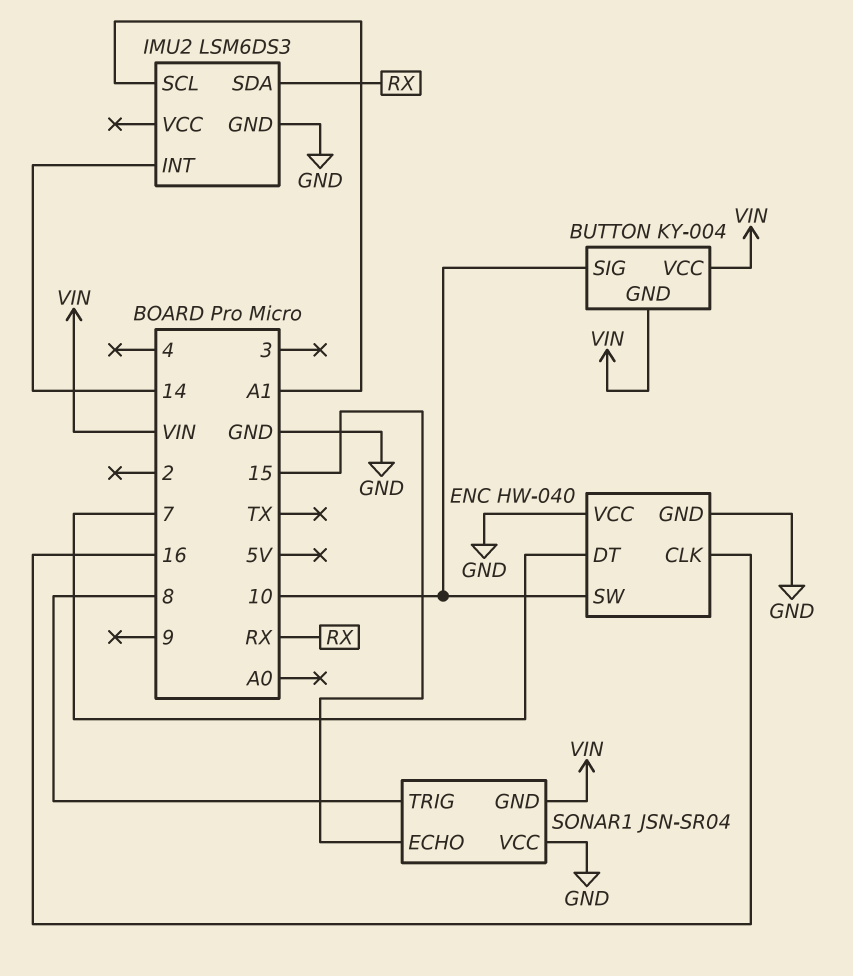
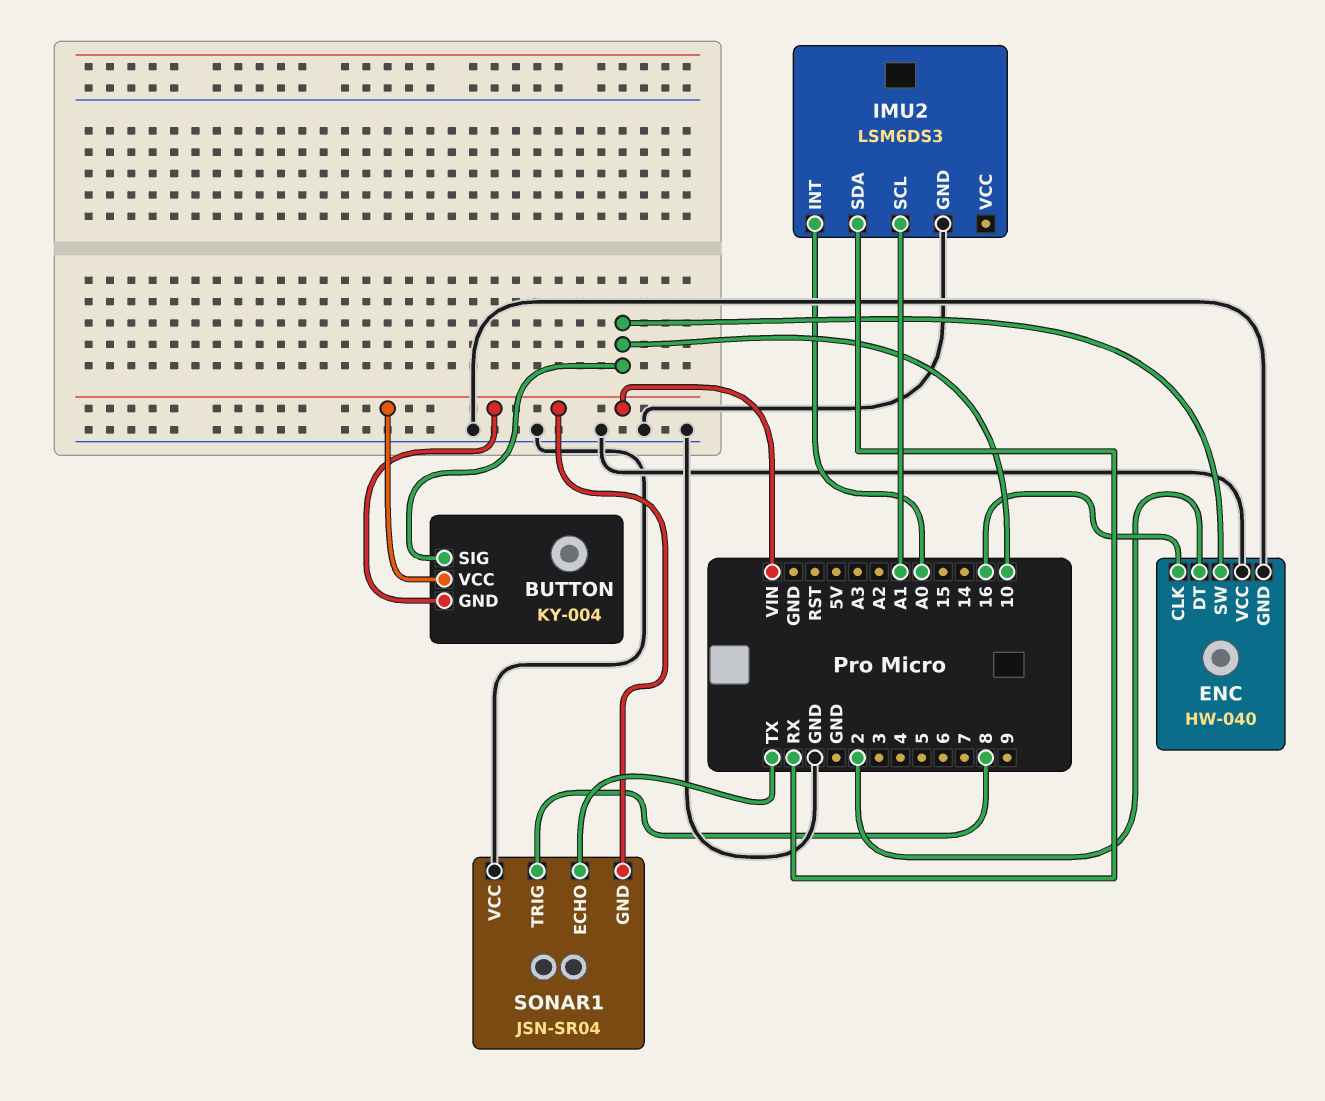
ENC pin DT: 7 -> 2
IMU2 pin INT: 14 -> A0
SONAR1 pin ECHO: 15 -> TX

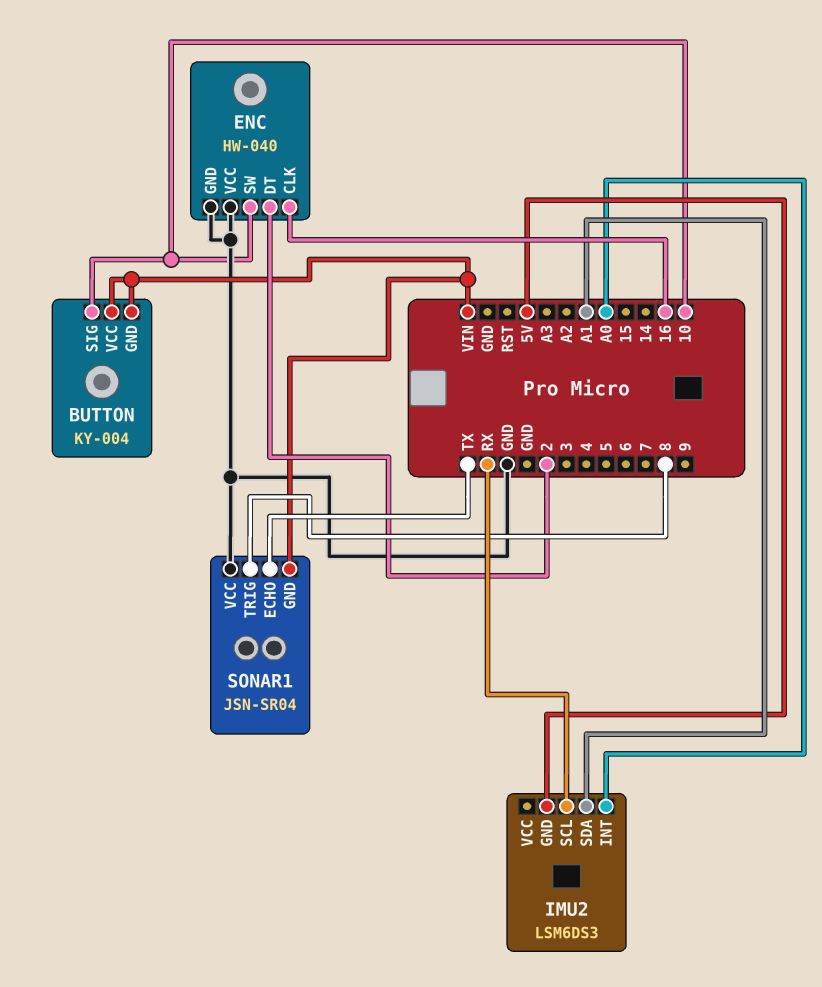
IMU2 pin GND: GND -> 5V
IMU2 pin SCL: A1 -> RX
IMU2 pin SDA: RX -> A1

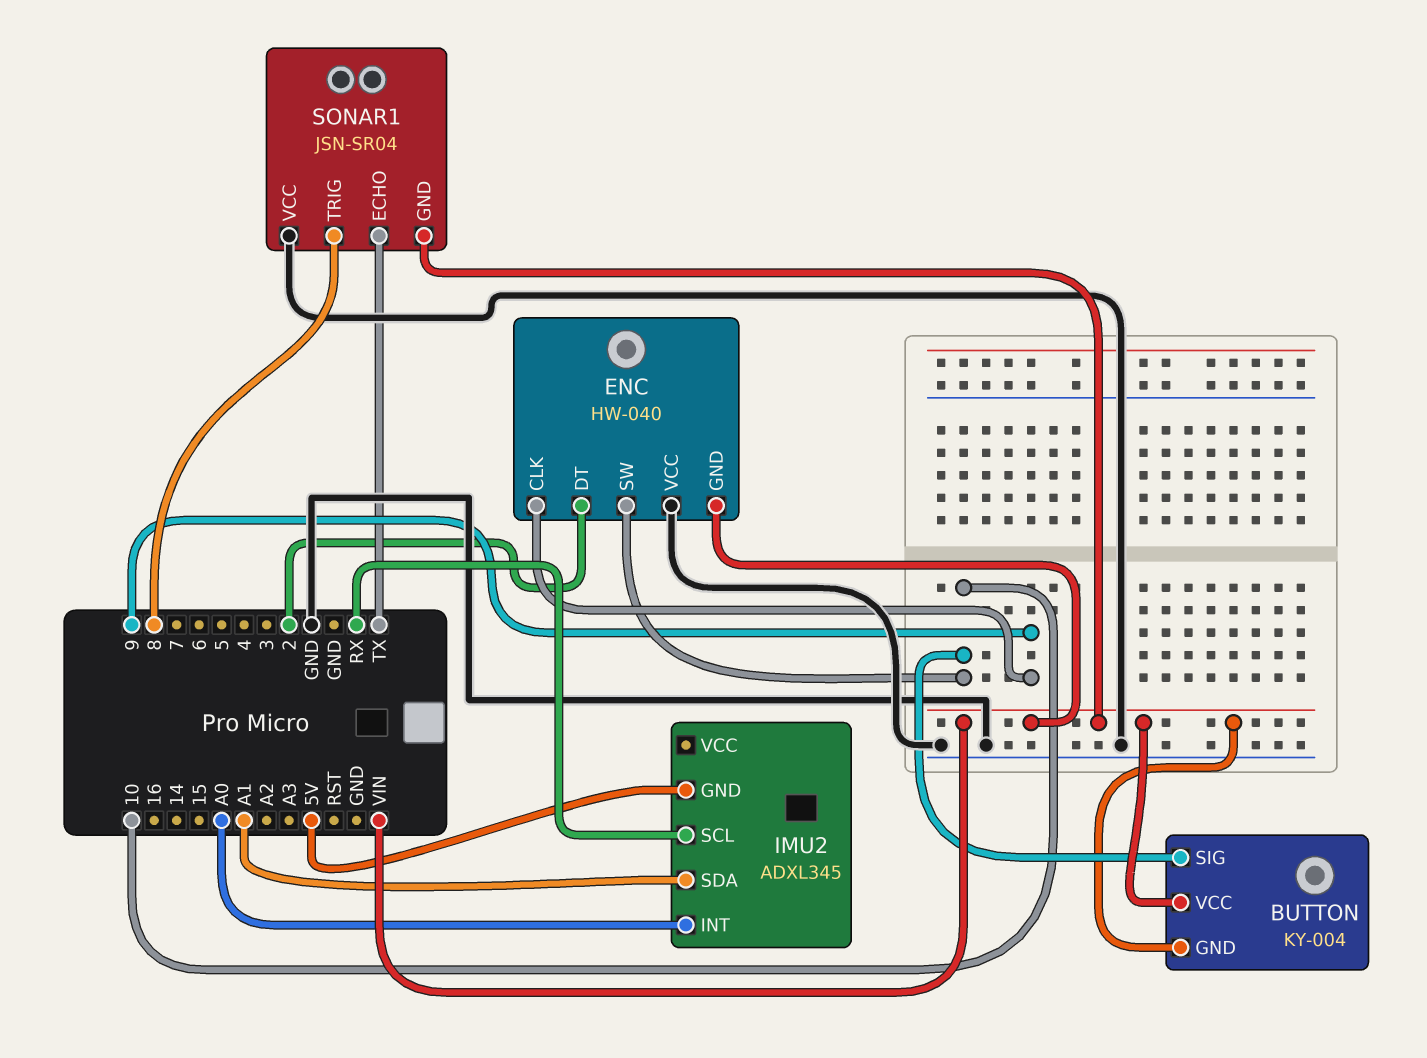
ENC pin CLK: 16 -> 9
ENC pin GND: GND -> VIN
IMU2: LSM6DS3 -> ADXL345

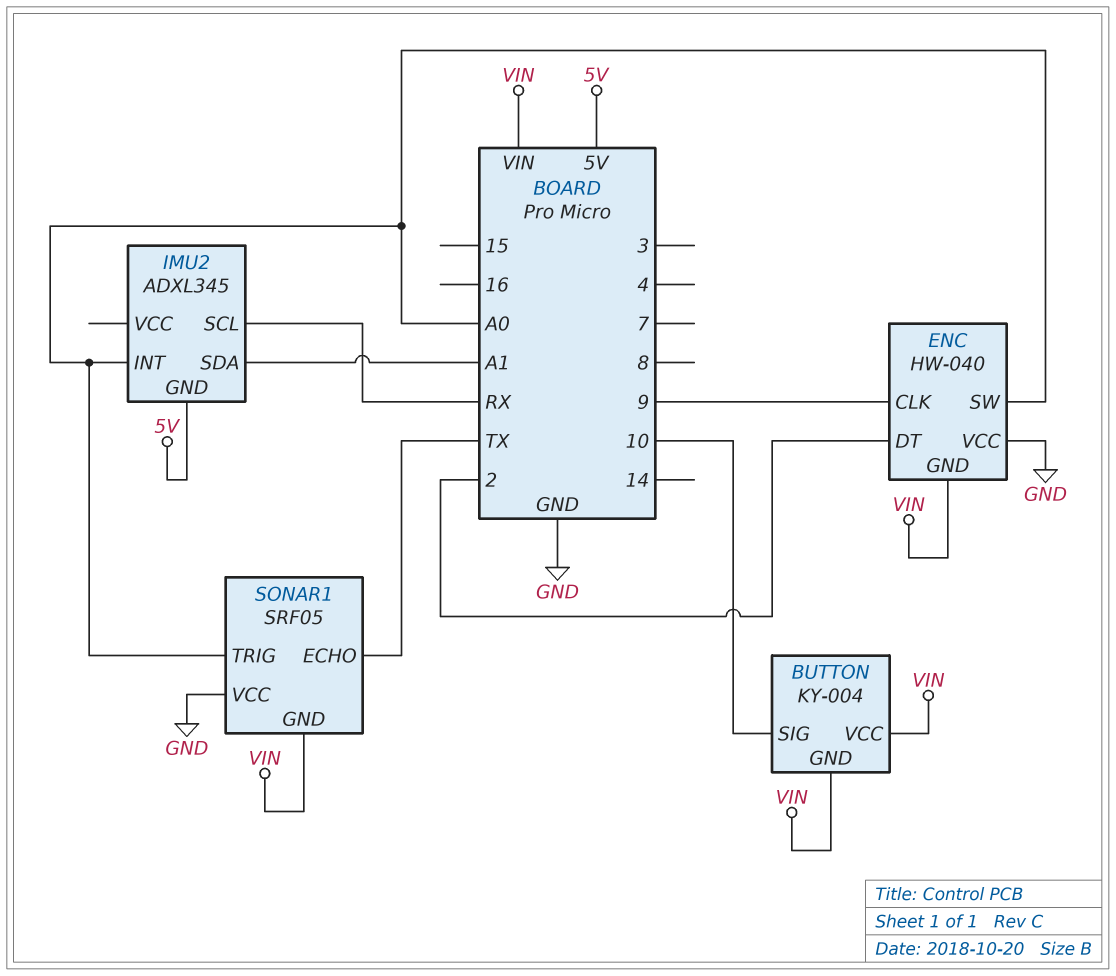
ENC pin SW: 10 -> A0
SONAR1: JSN-SR04 -> SRF05
SONAR1 pin TRIG: 8 -> A0

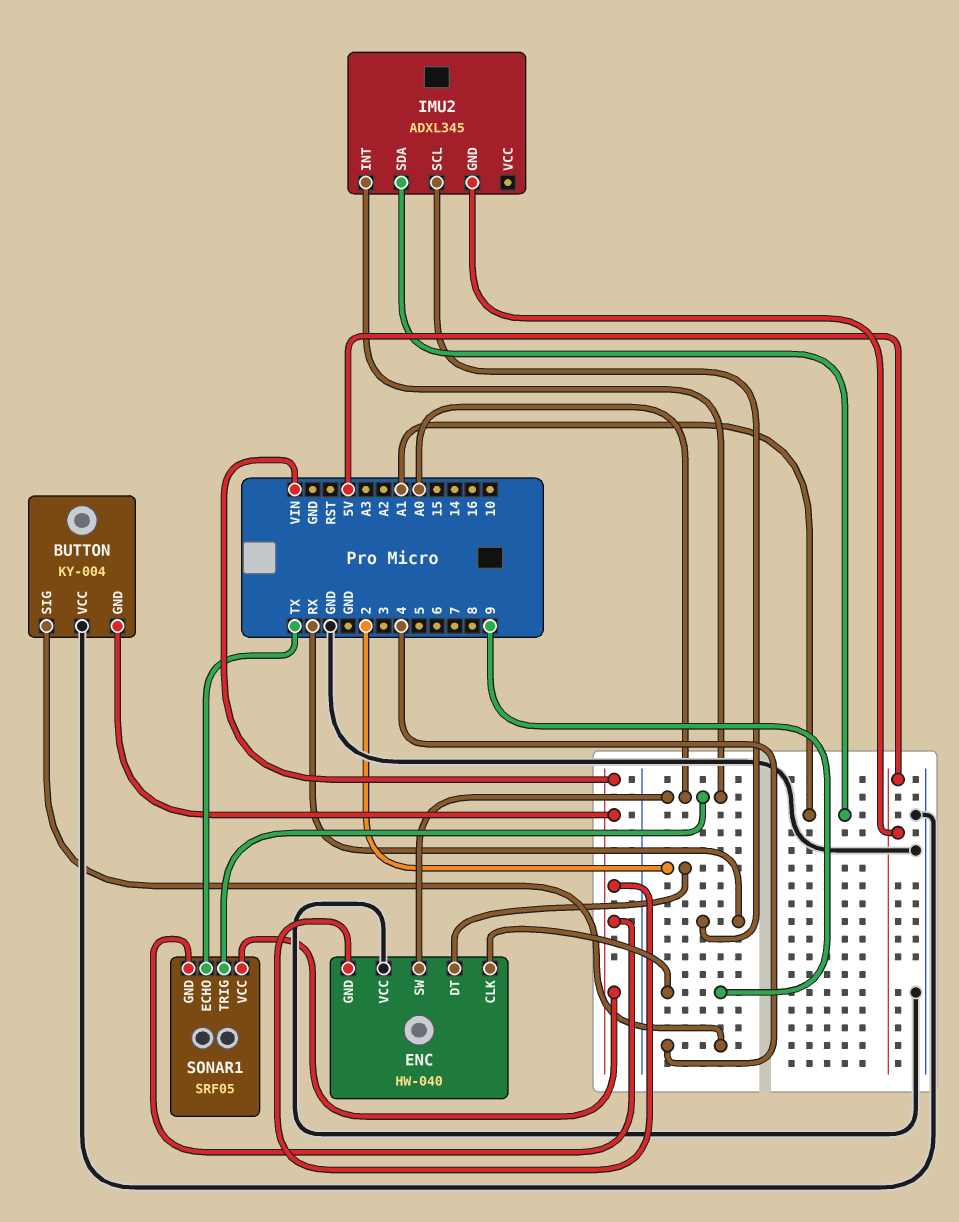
BUTTON pin SIG: 10 -> 4
BUTTON pin VCC: VIN -> GND
SONAR1 pin VCC: GND -> VIN

